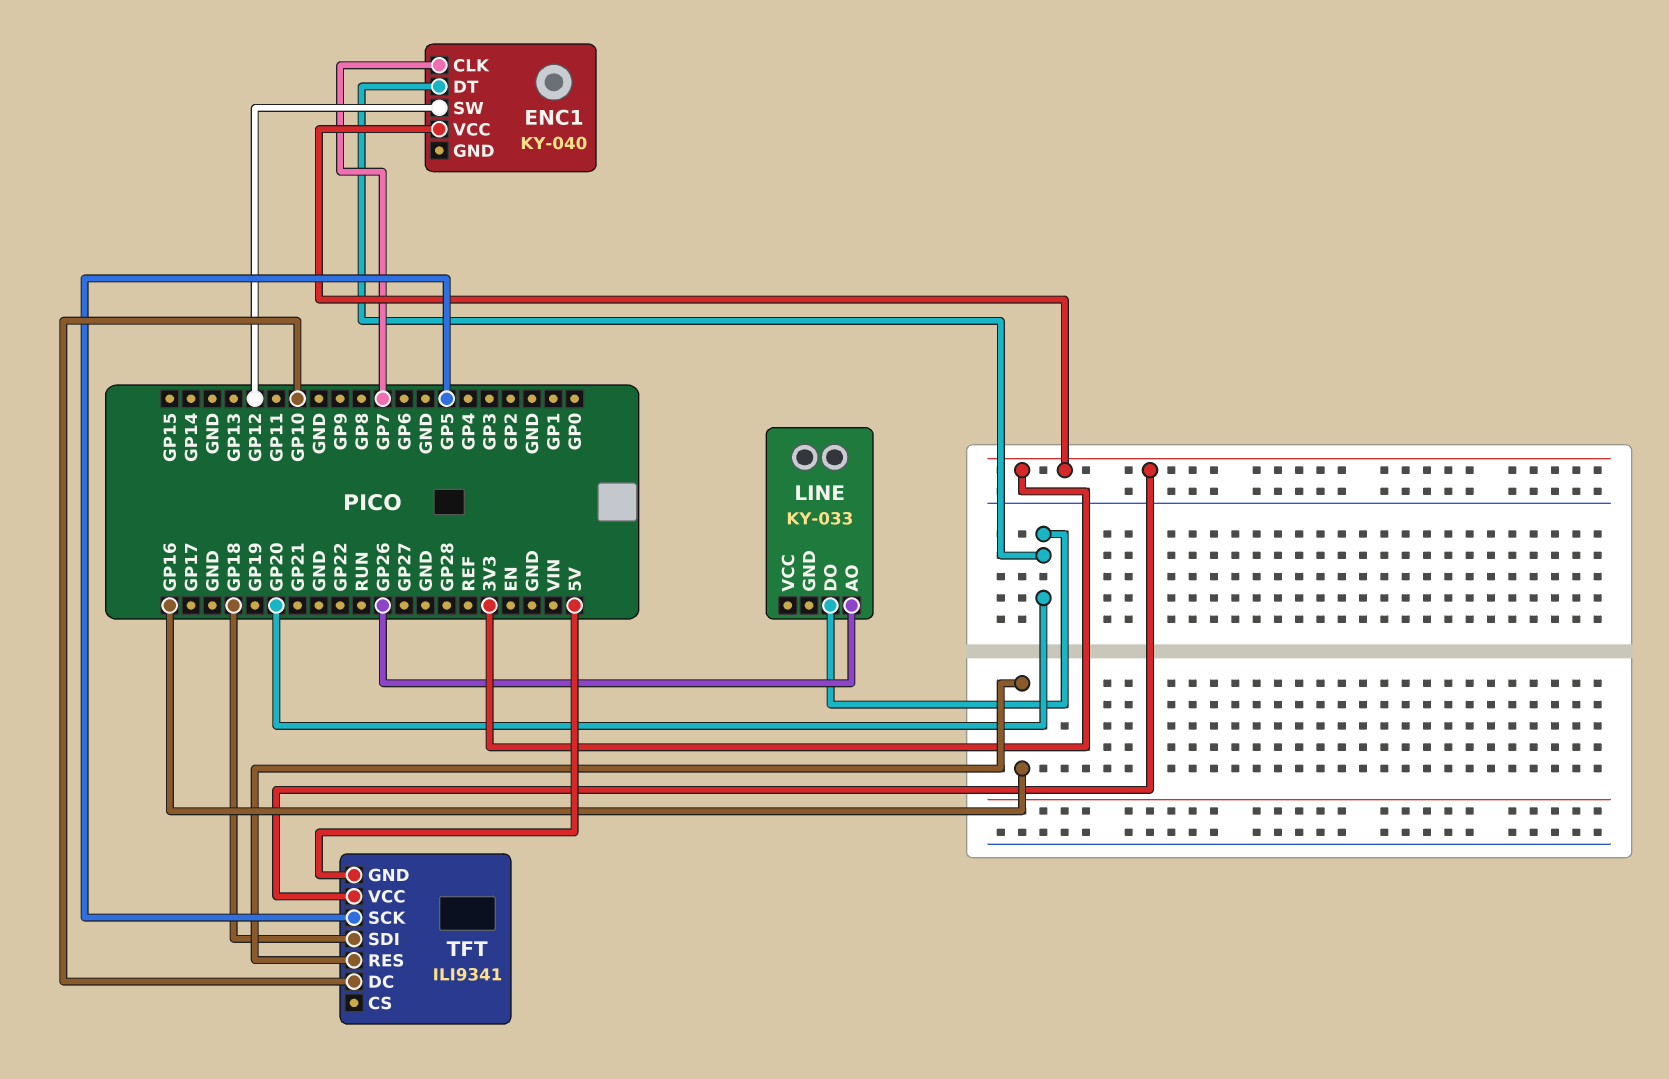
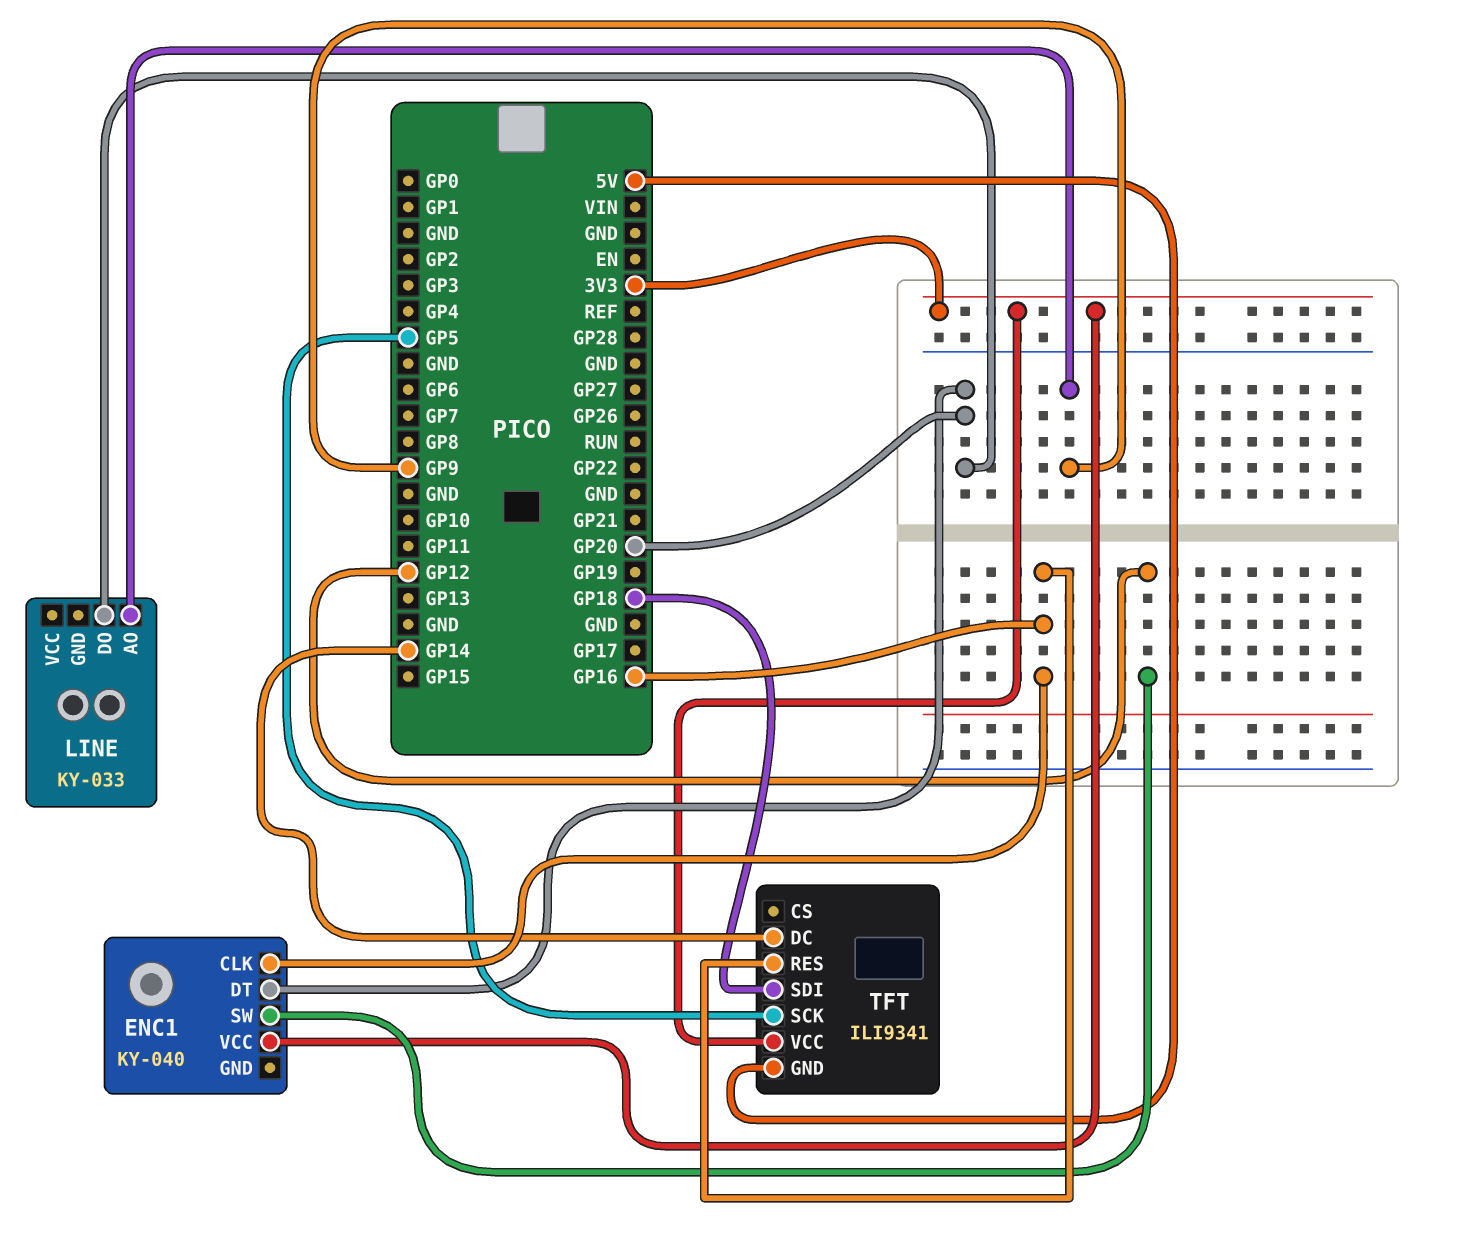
ENC1 pin CLK: GP7 -> GP16
LINE pin AO: GP26 -> GP9
TFT pin DC: GP10 -> GP14

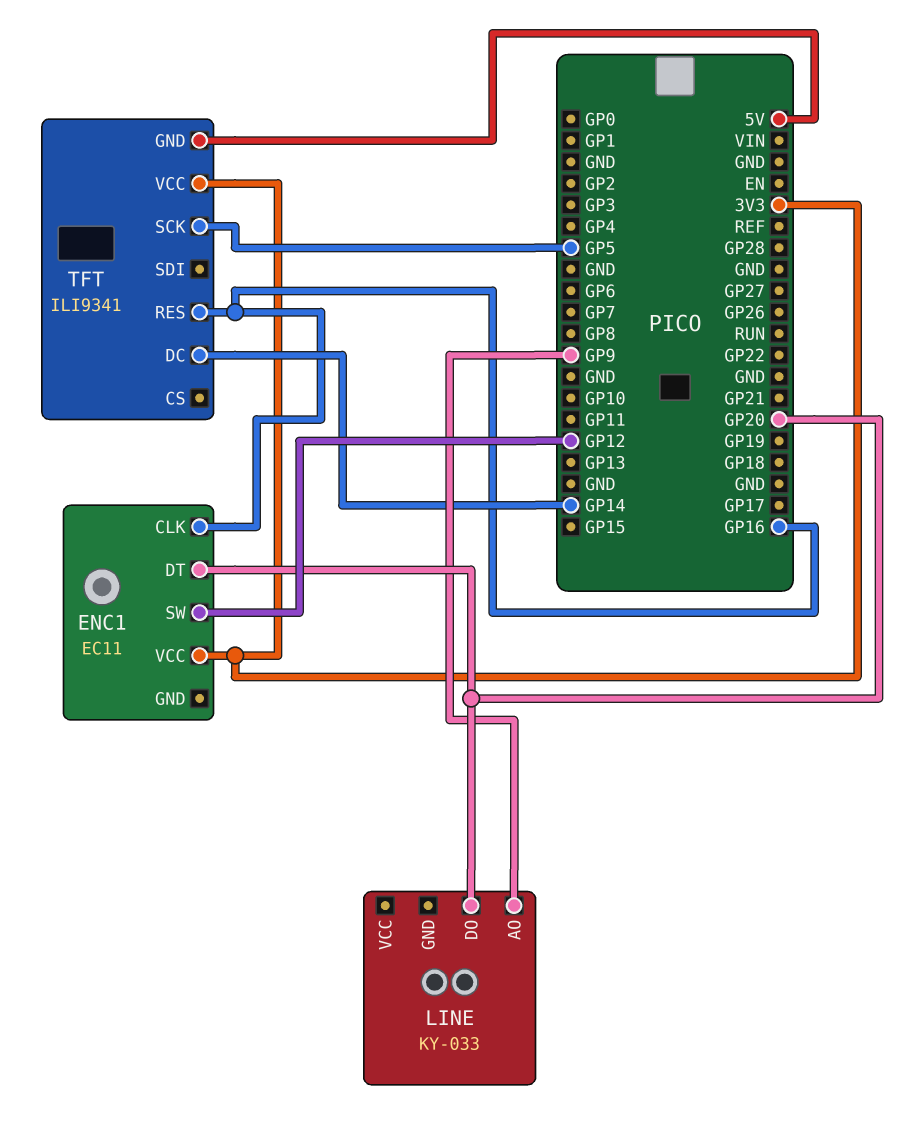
ENC1: KY-040 -> EC11
TFT pin SDI: GP18 -> none

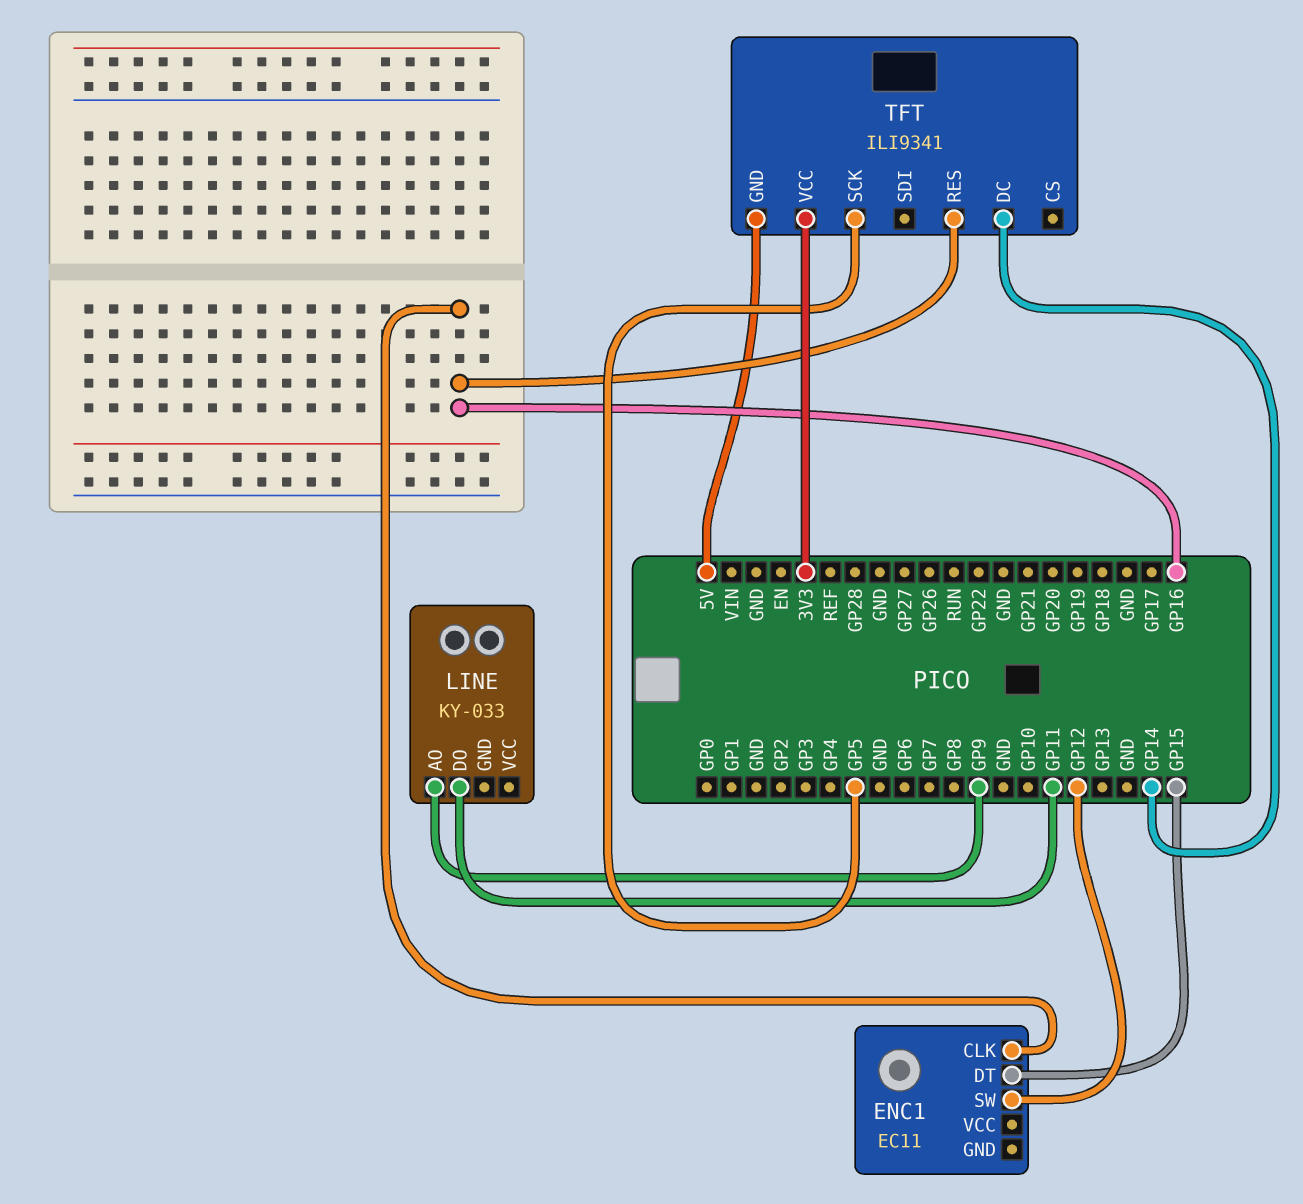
ENC1 pin DT: GP20 -> GP15
ENC1 pin VCC: 3V3 -> none
LINE pin DO: GP20 -> GP11

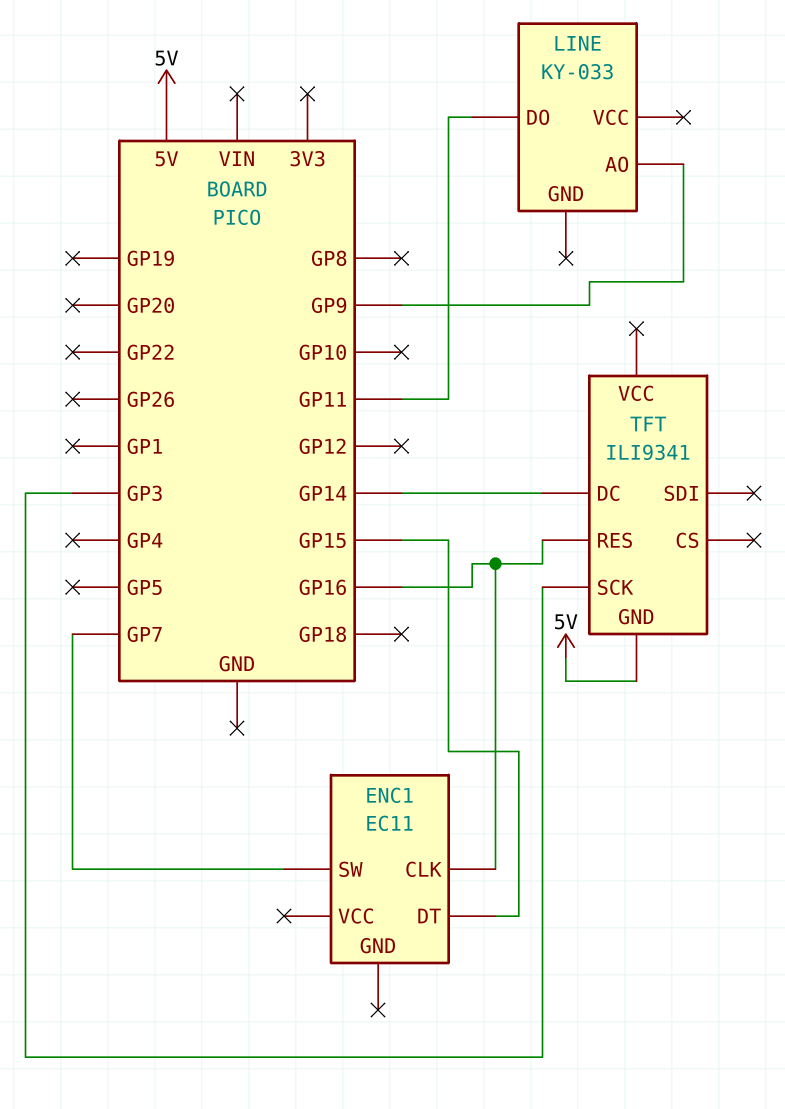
ENC1 pin SW: GP12 -> GP7
TFT pin SCK: GP5 -> GP3
TFT pin VCC: 3V3 -> none

